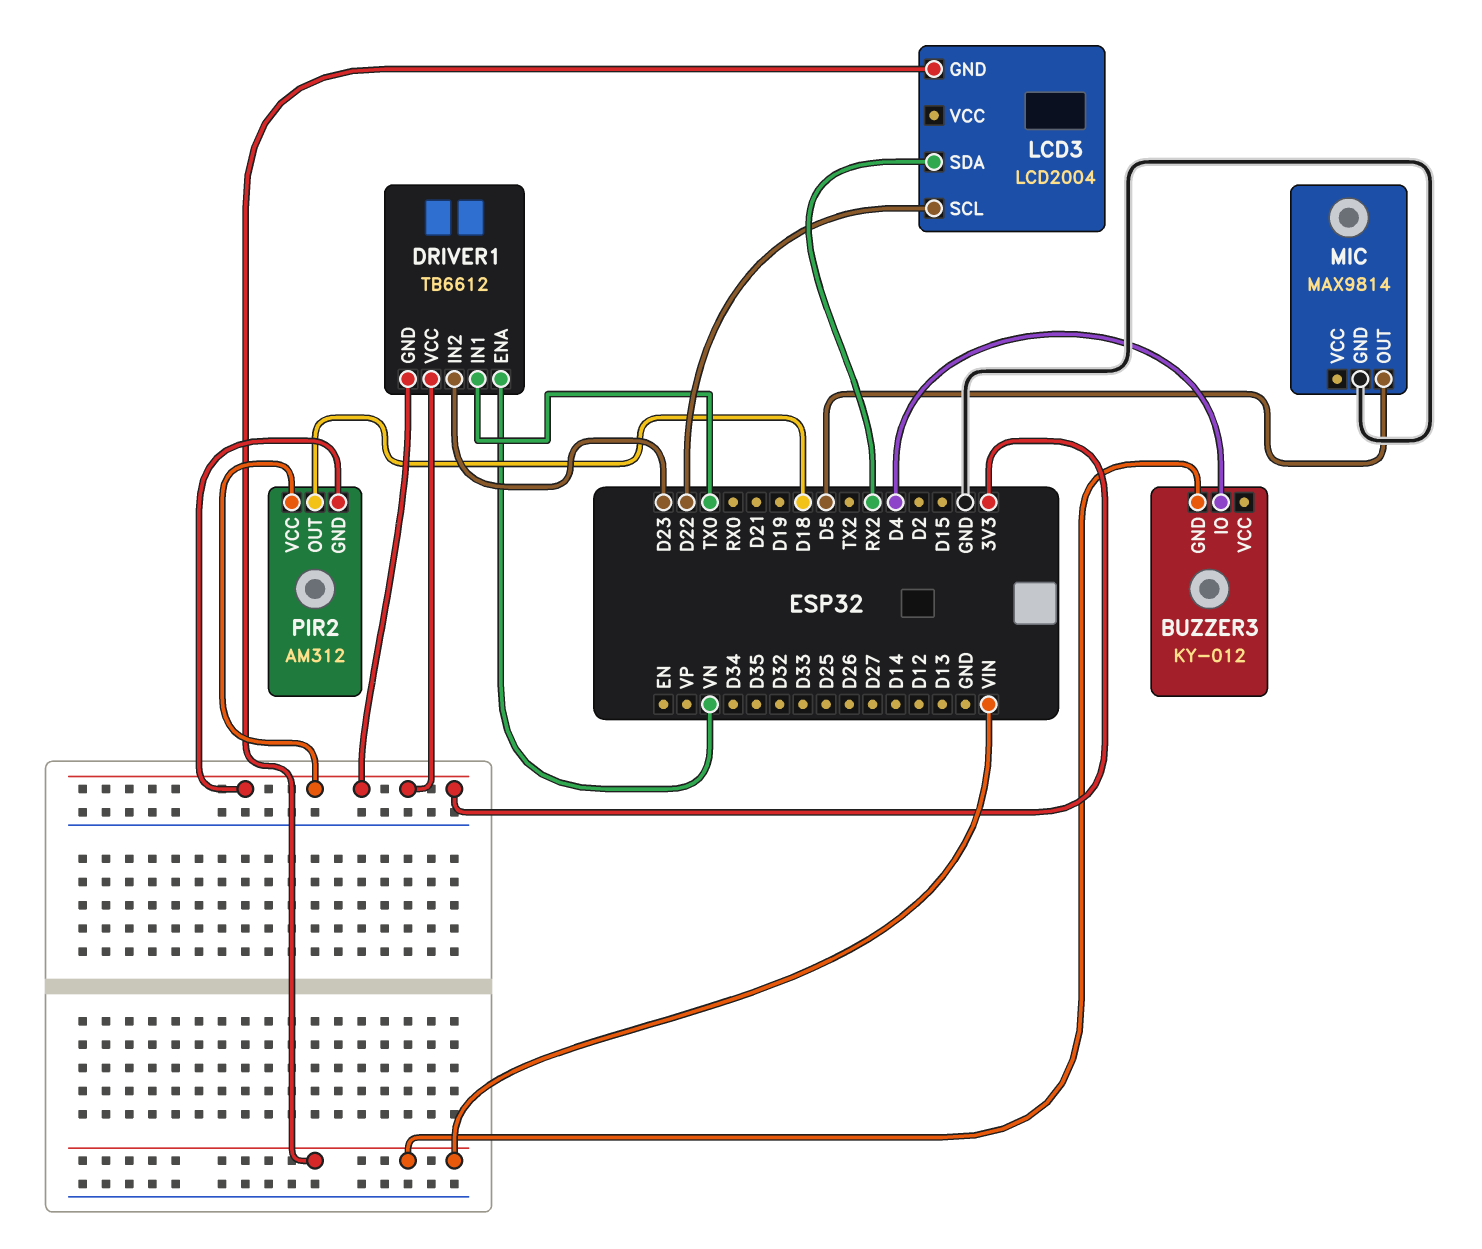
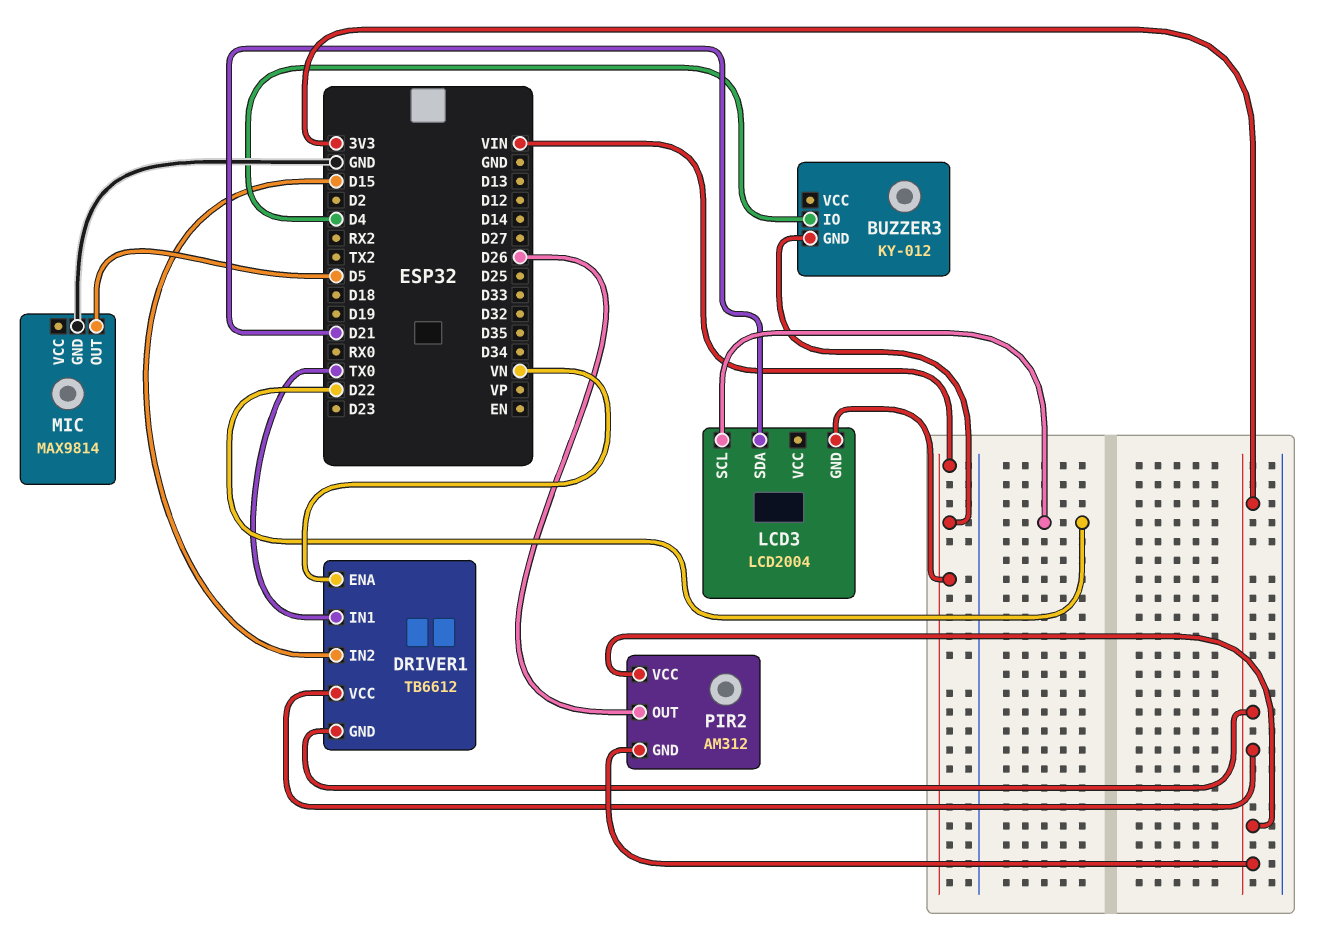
DRIVER1 pin IN2: D23 -> D15
LCD3 pin SDA: RX2 -> D21
PIR2 pin OUT: D18 -> D26

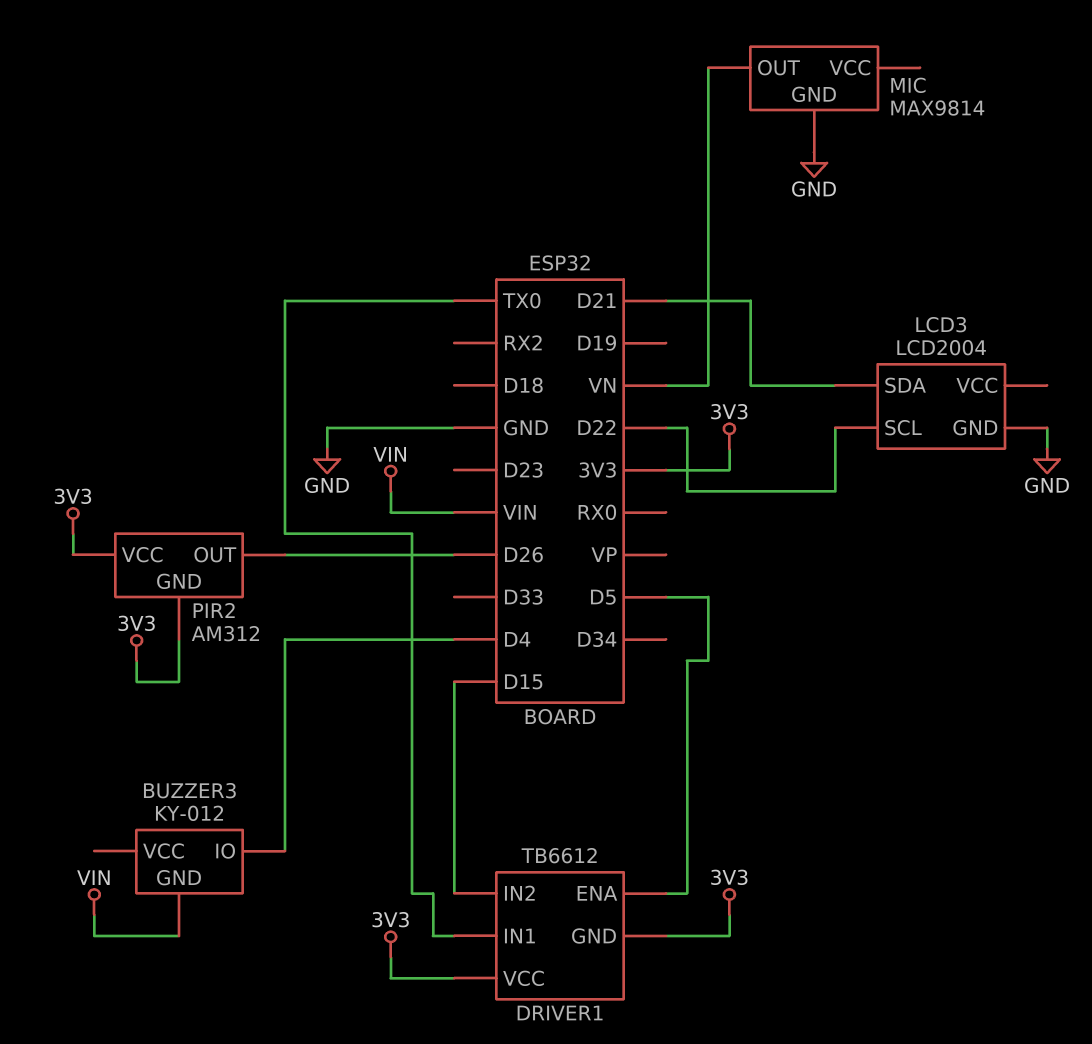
DRIVER1 pin ENA: VN -> D5
LCD3 pin GND: VIN -> GND
MIC pin OUT: D5 -> VN

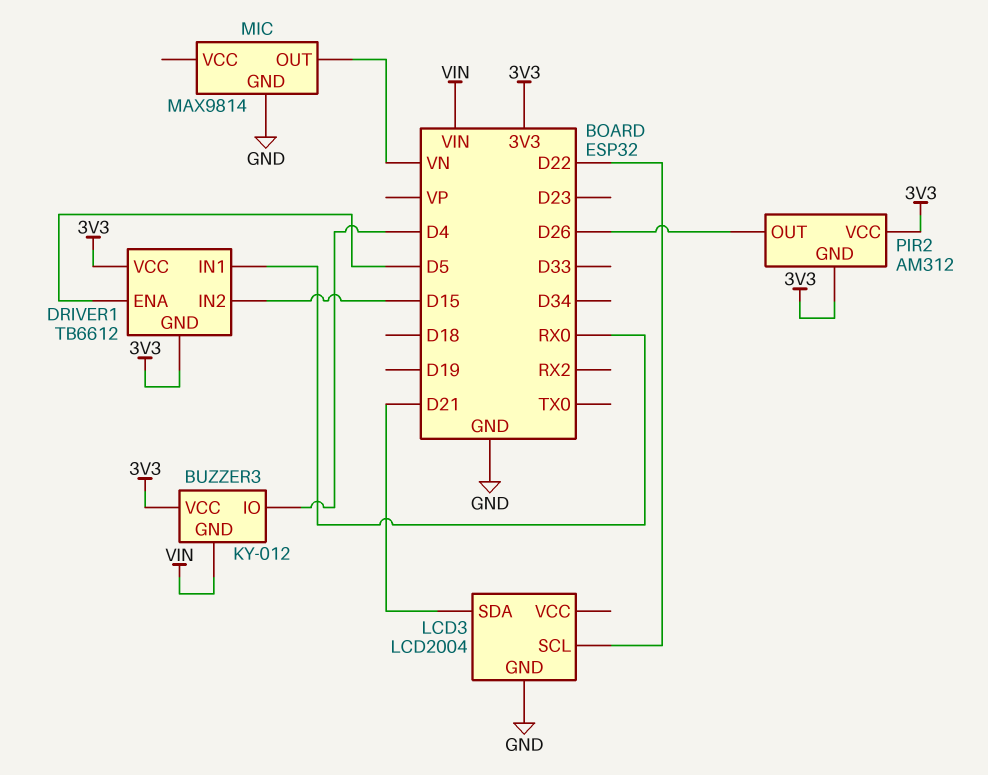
BUZZER3 pin VCC: none -> 3V3
DRIVER1 pin IN1: TX0 -> RX0

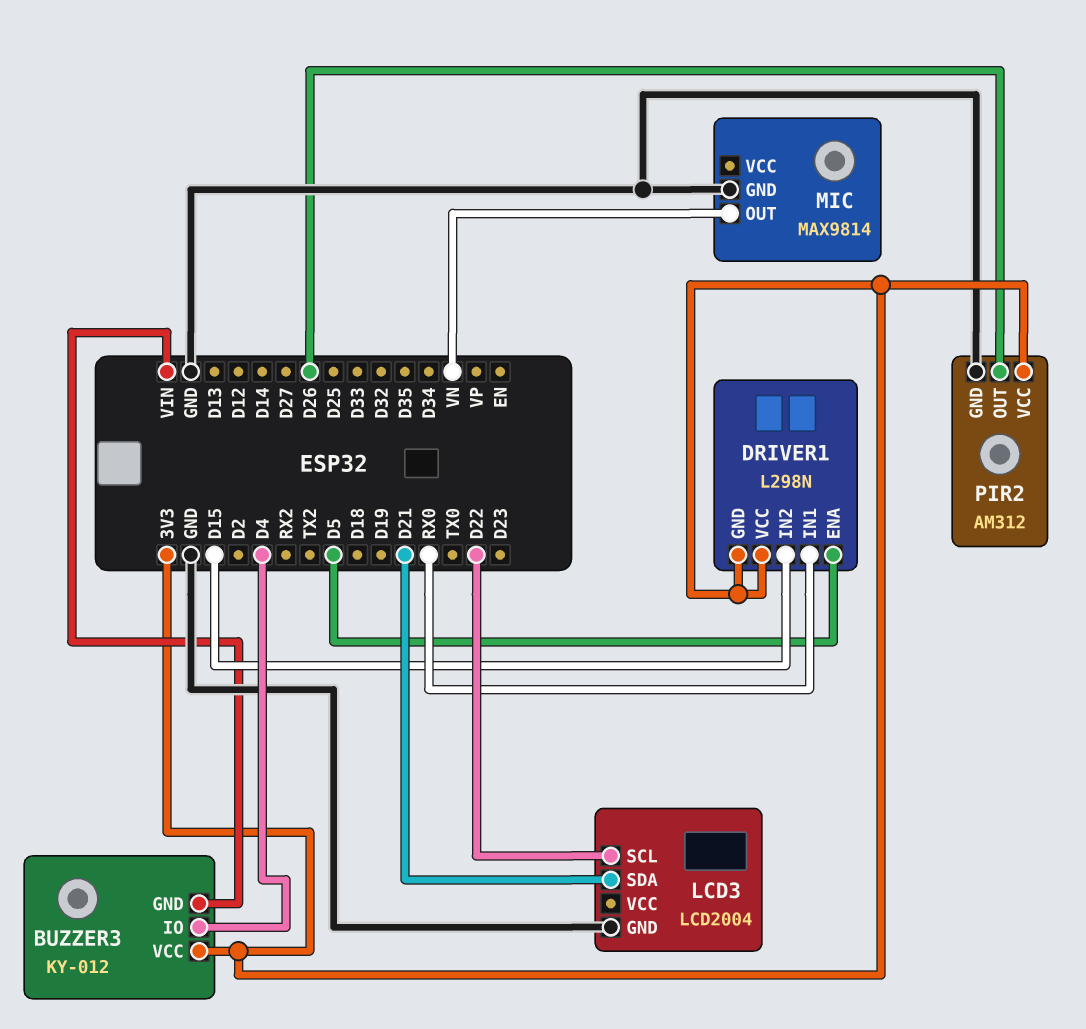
DRIVER1: TB6612 -> L298N
PIR2 pin GND: 3V3 -> GND

